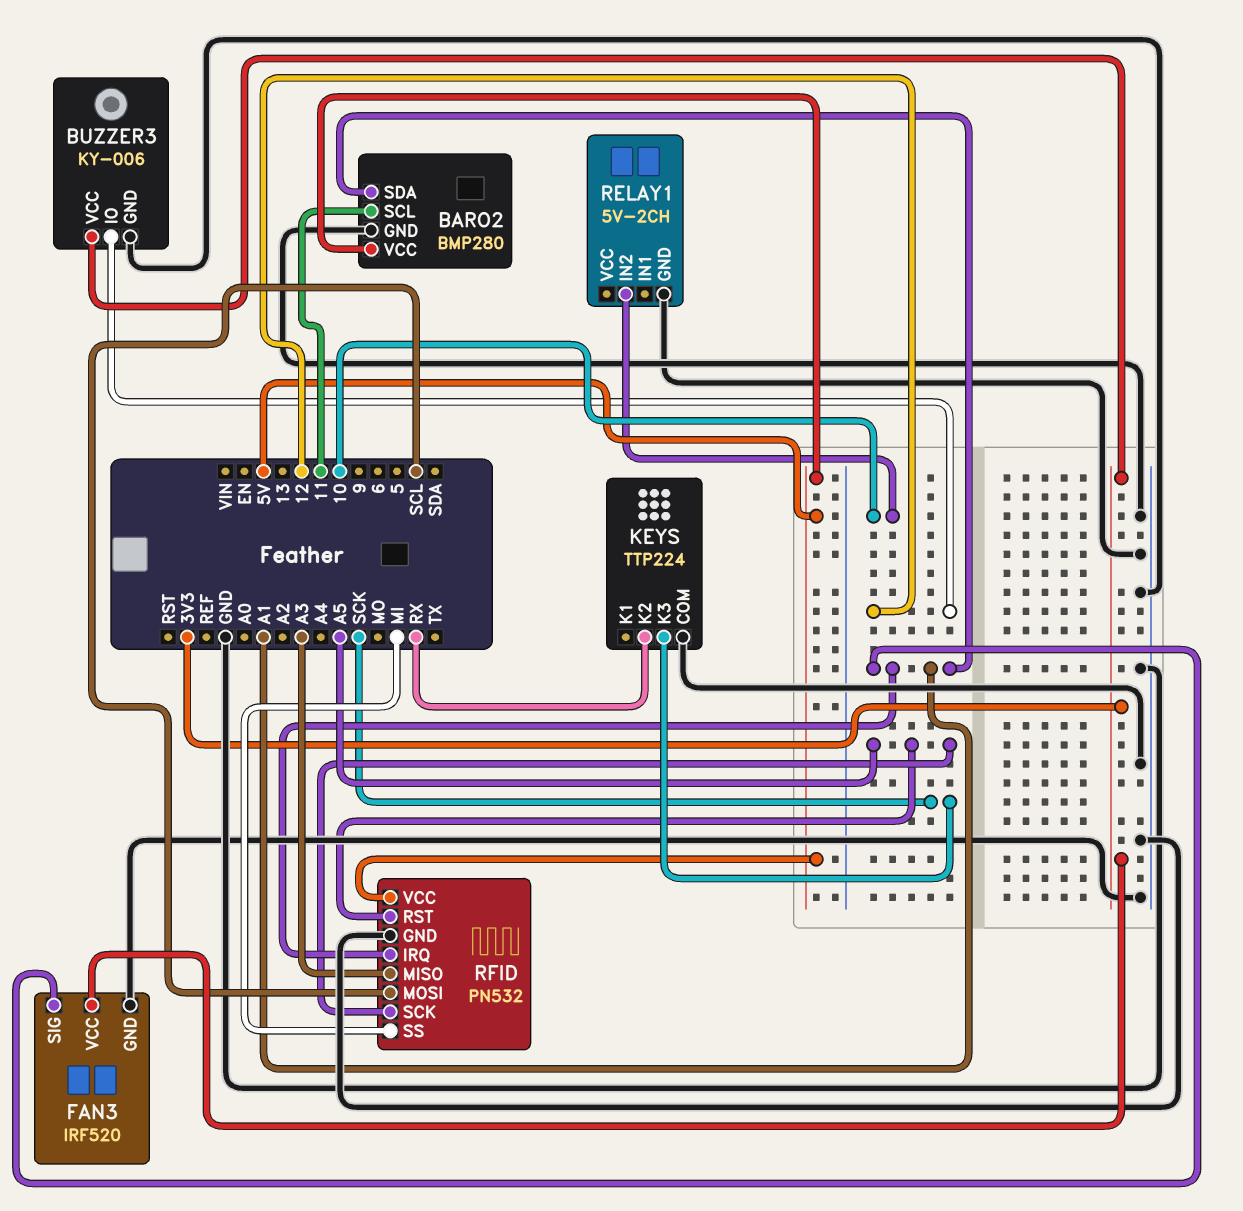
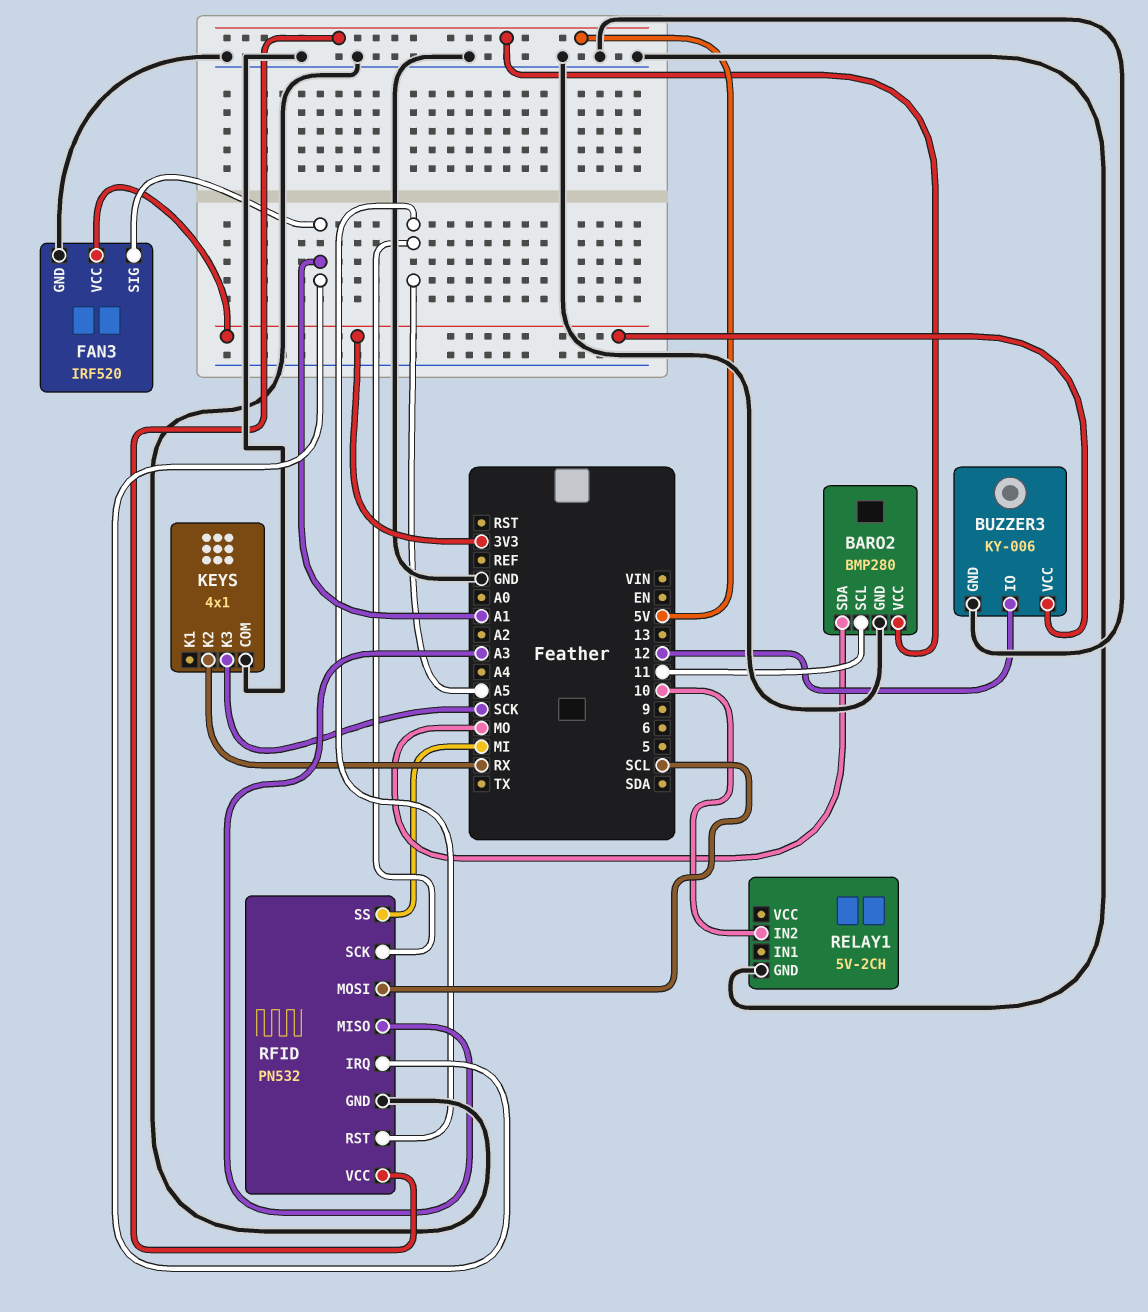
BARO2 pin SDA: A1 -> MO
KEYS: TTP224 -> 4x1

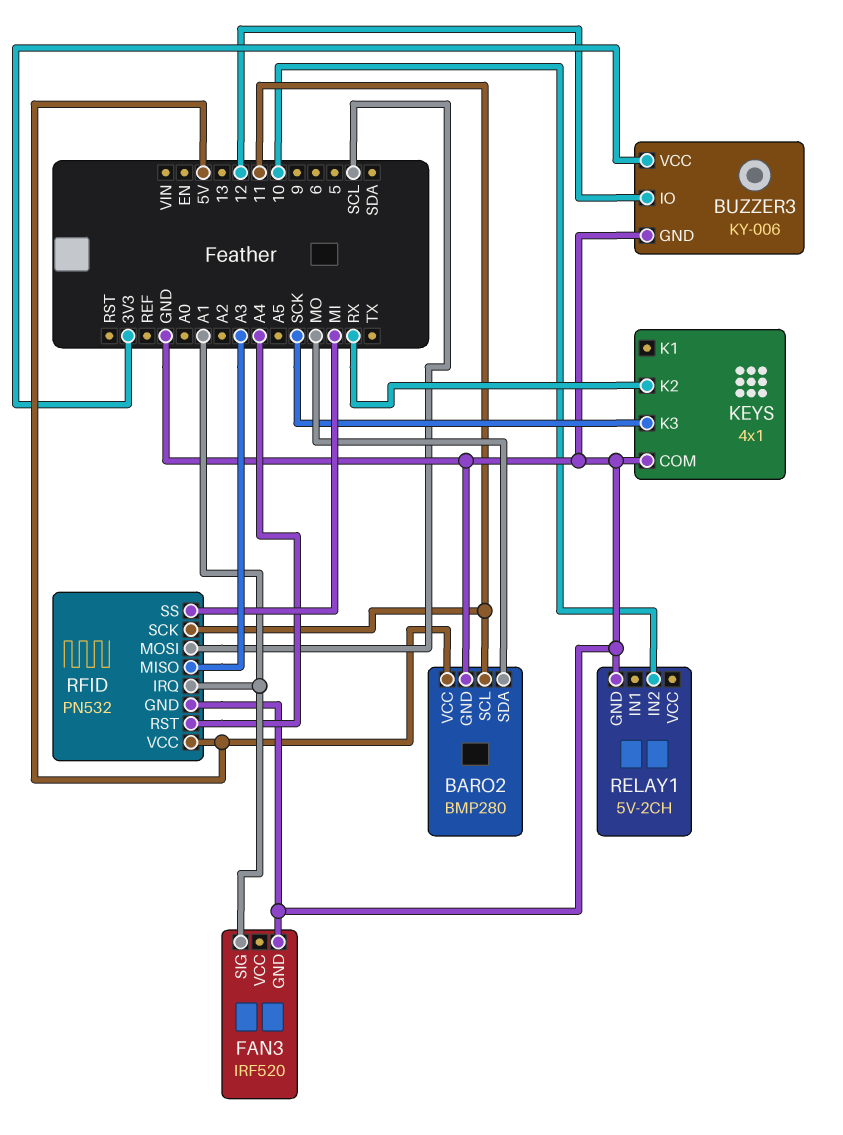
FAN3 pin VCC: 3V3 -> none
RFID pin RST: A5 -> A4
RFID pin SCK: A5 -> 11

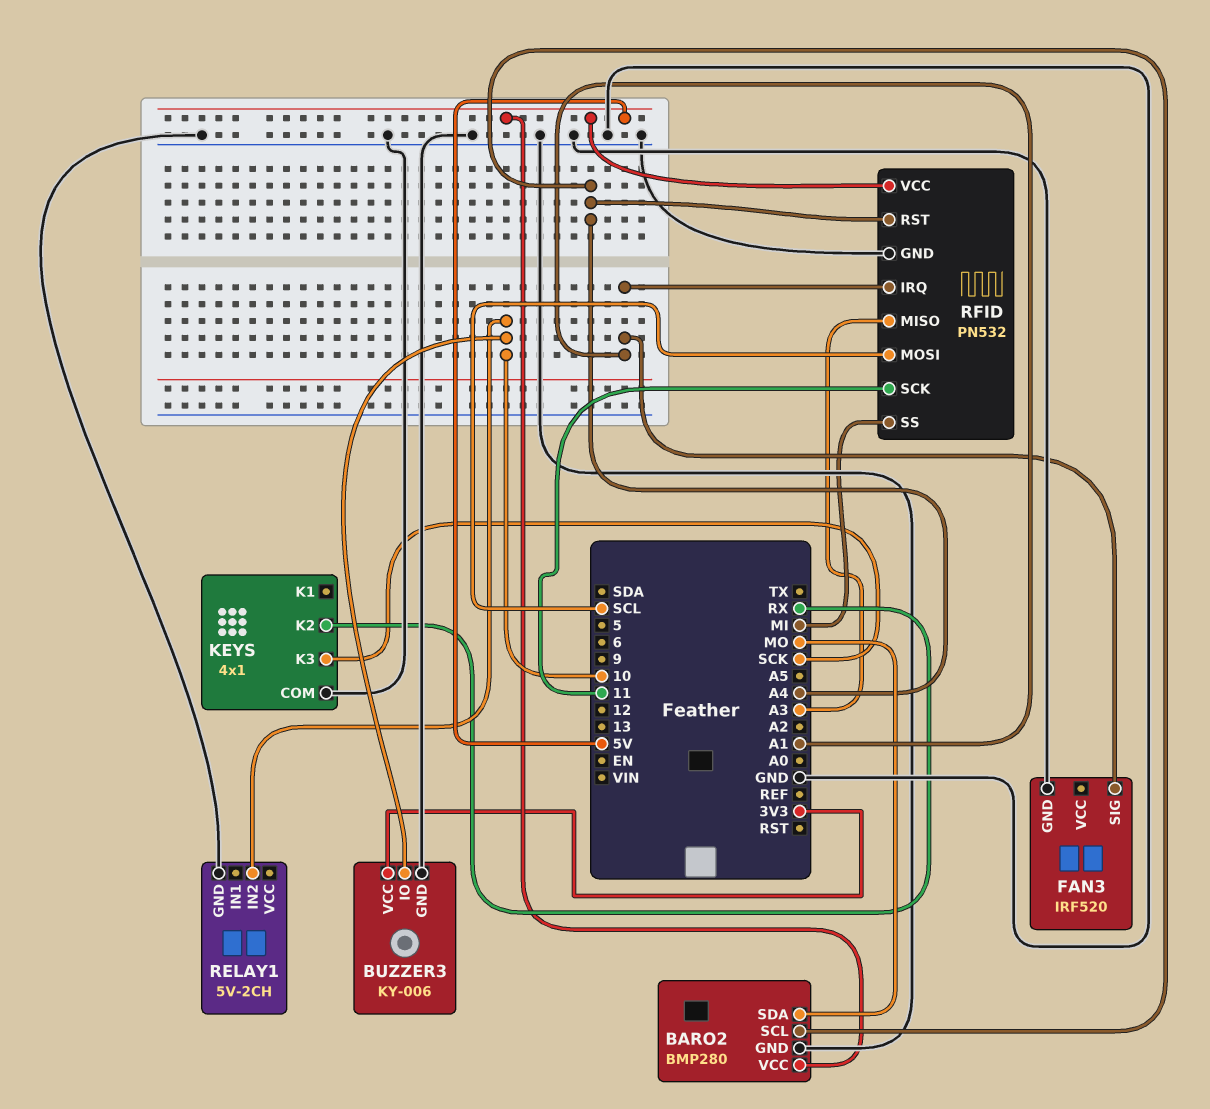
BARO2 pin SCL: 11 -> A4
BUZZER3 pin IO: 12 -> 10

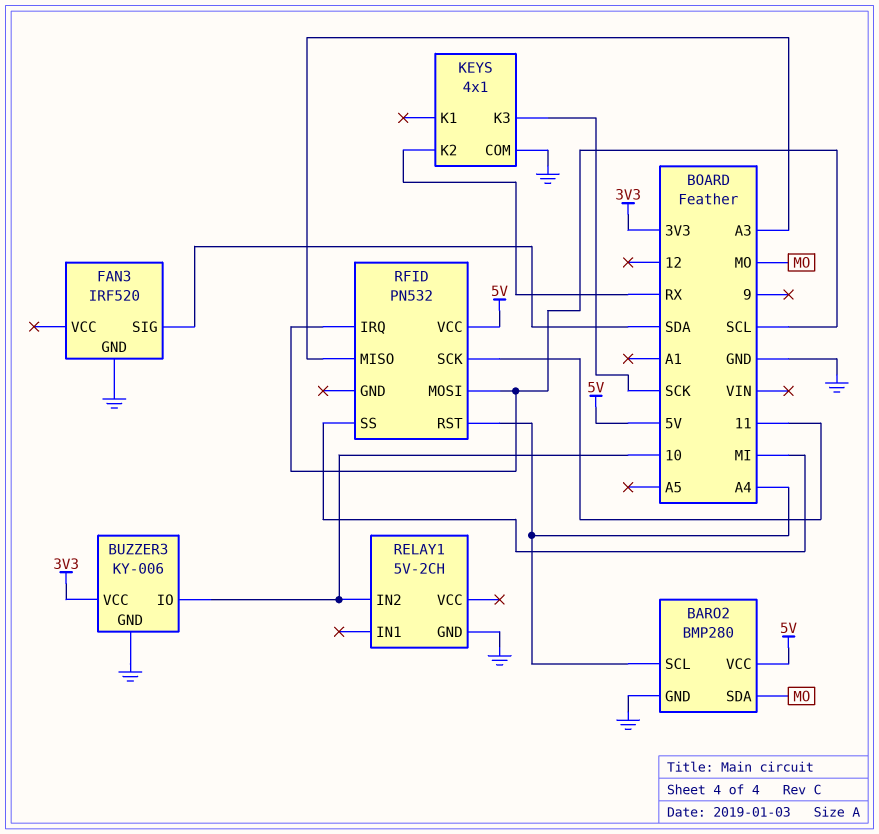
FAN3 pin SIG: A1 -> SDA
RFID pin GND: GND -> none
RFID pin IRQ: A1 -> SCL

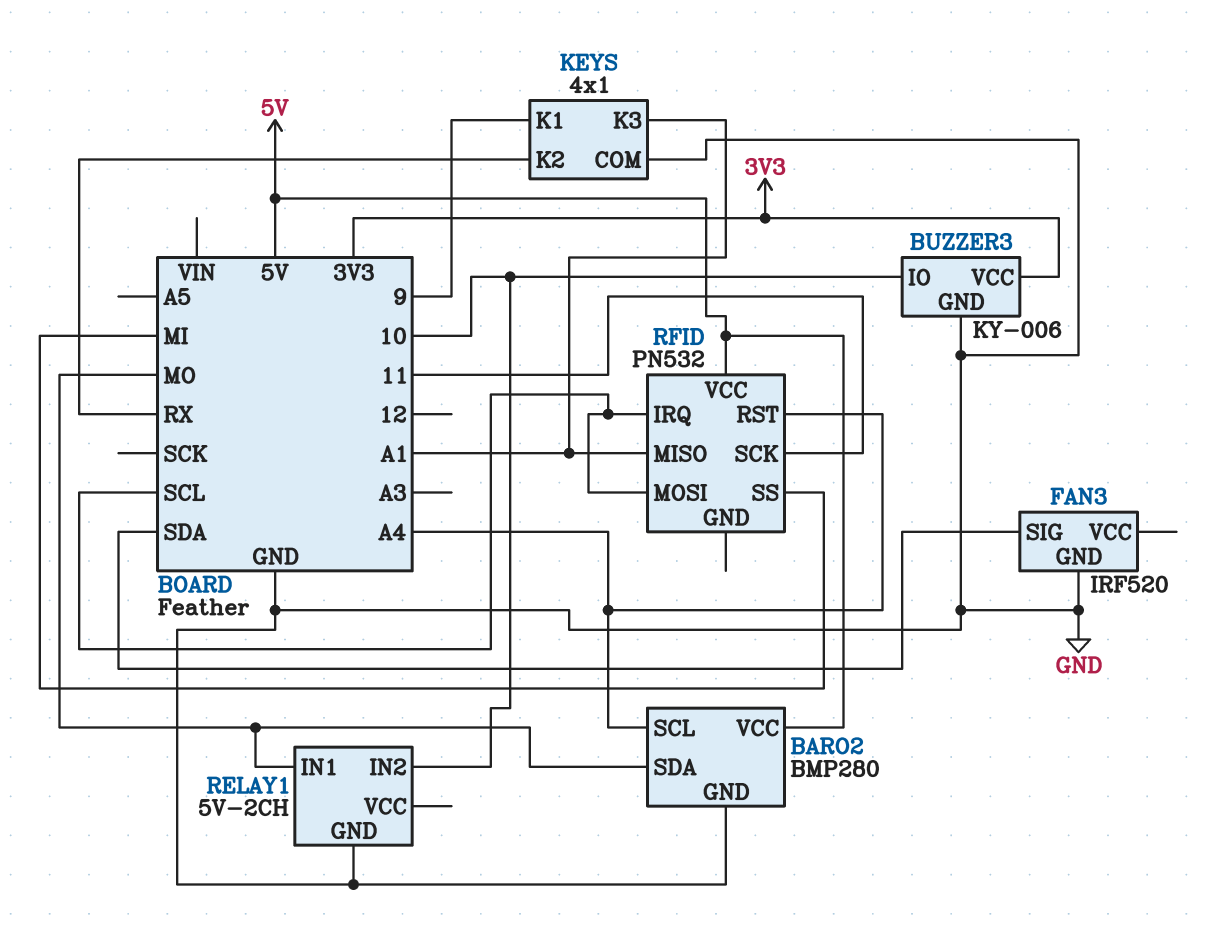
KEYS pin K1: none -> 9
KEYS pin K3: SCK -> A1
RELAY1 pin IN1: none -> MO
RFID pin MISO: A3 -> A1

